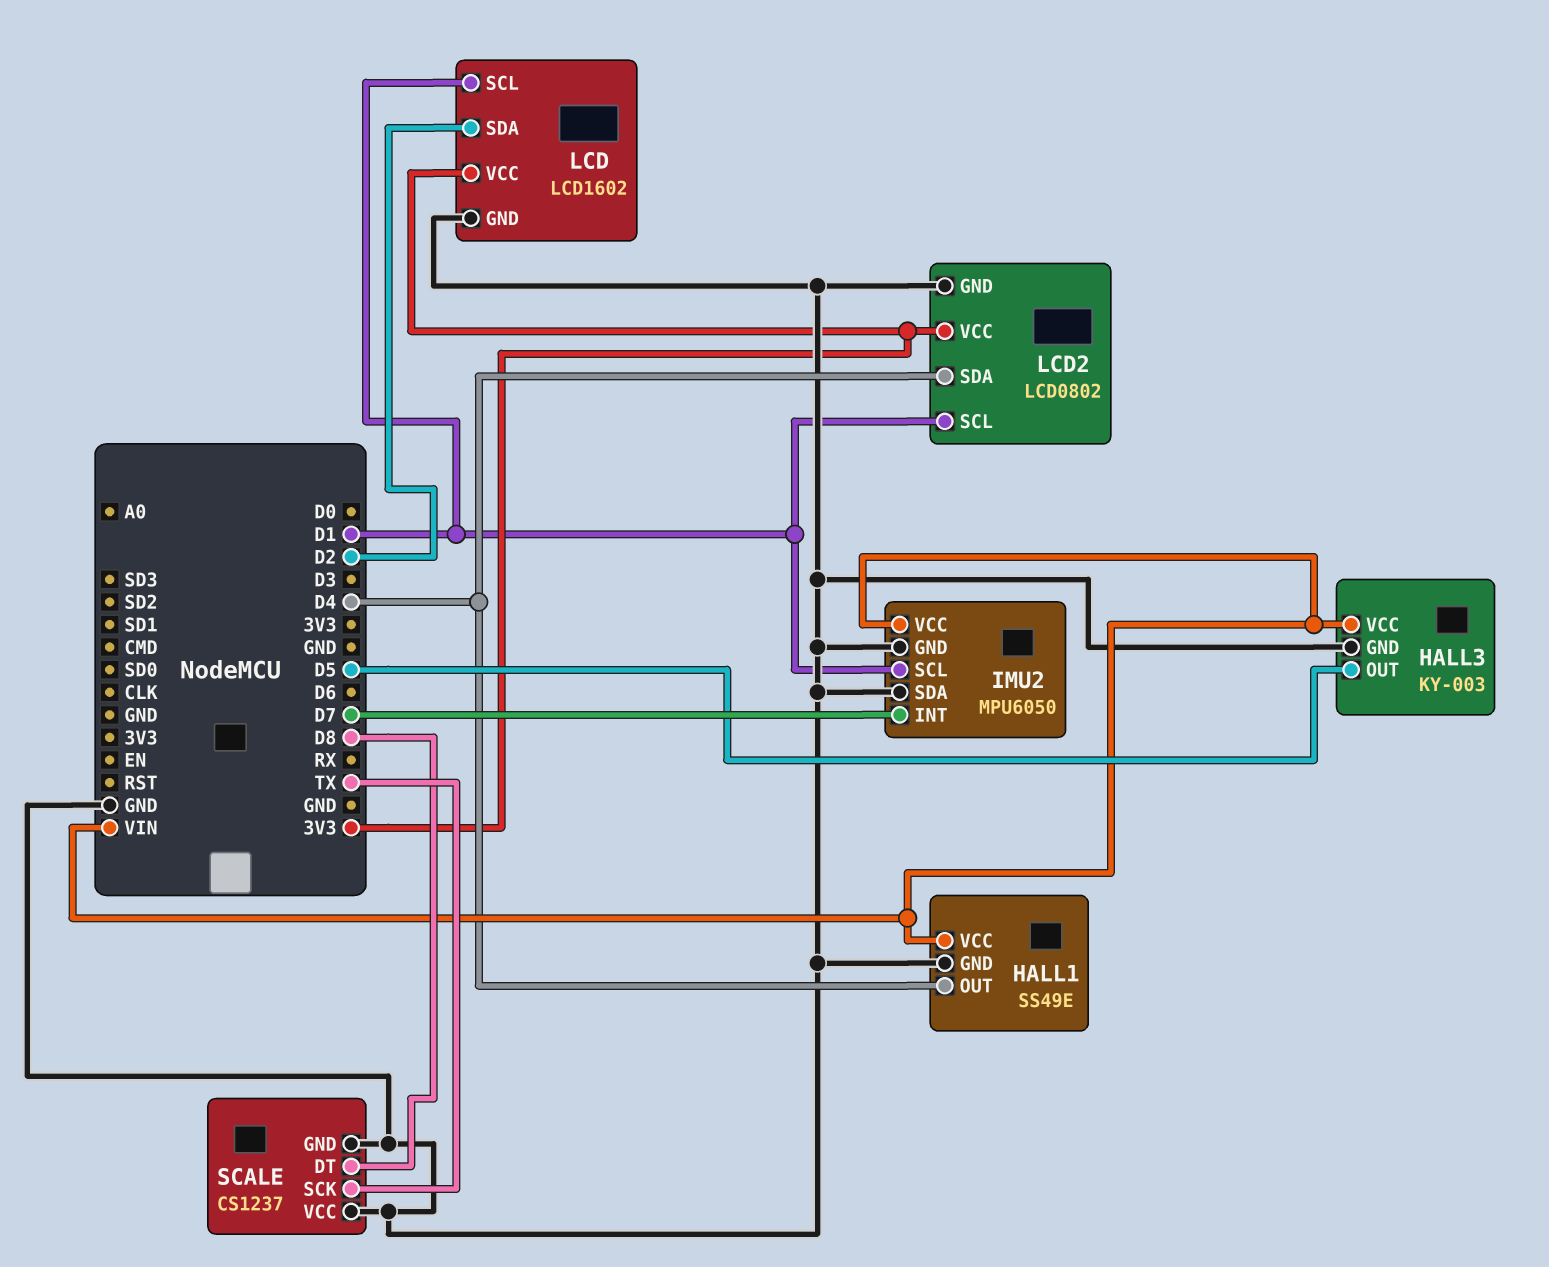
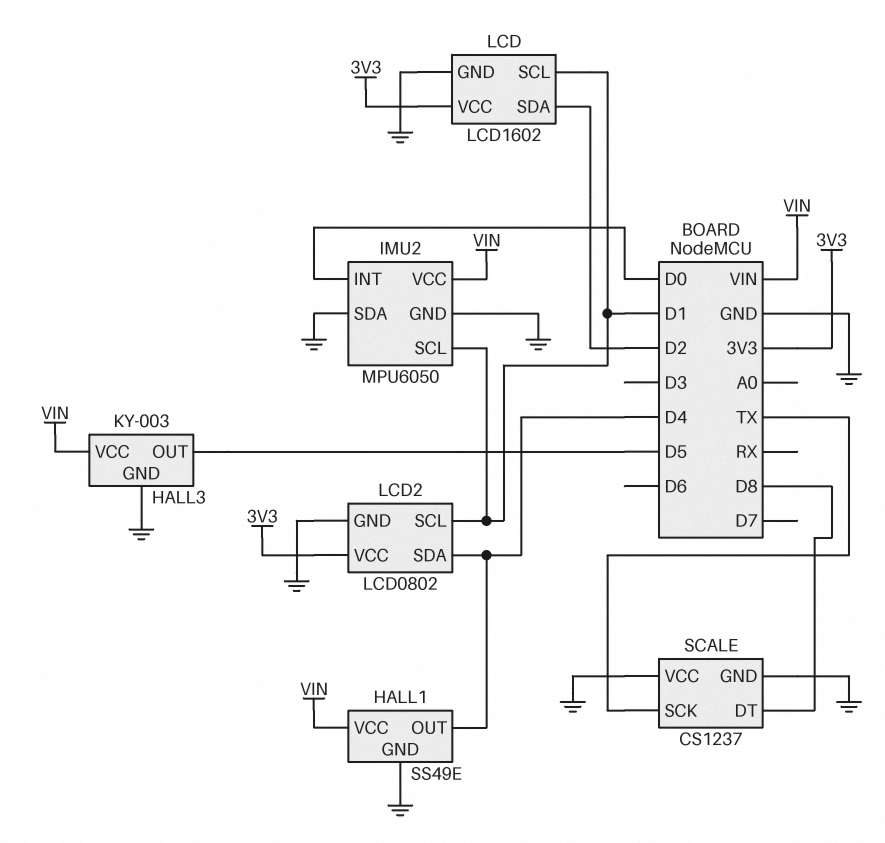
IMU2 pin INT: D7 -> D0

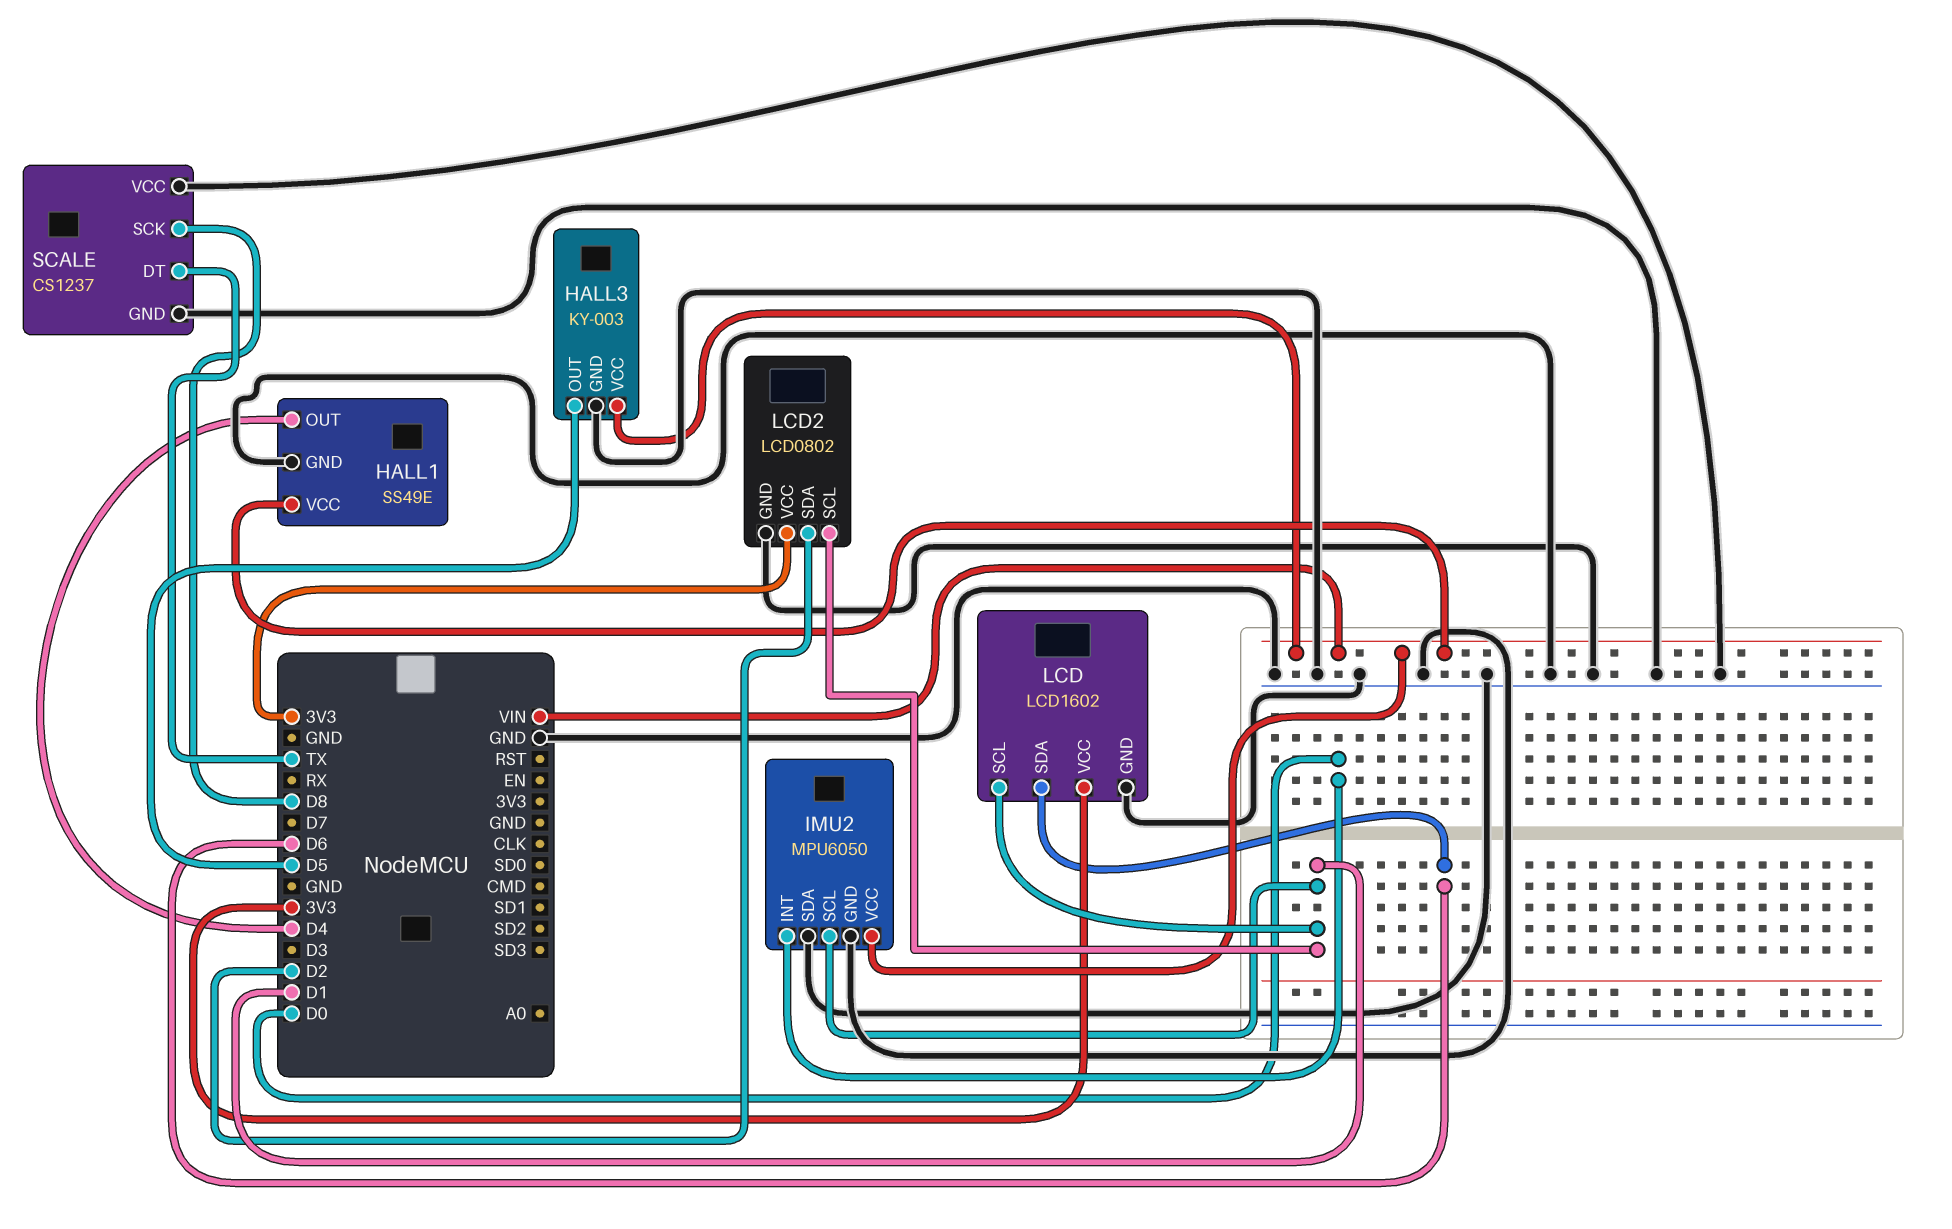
LCD pin SDA: D2 -> D6
LCD2 pin SDA: D4 -> D2
SCALE pin DT: D8 -> TX
SCALE pin SCK: TX -> D8

